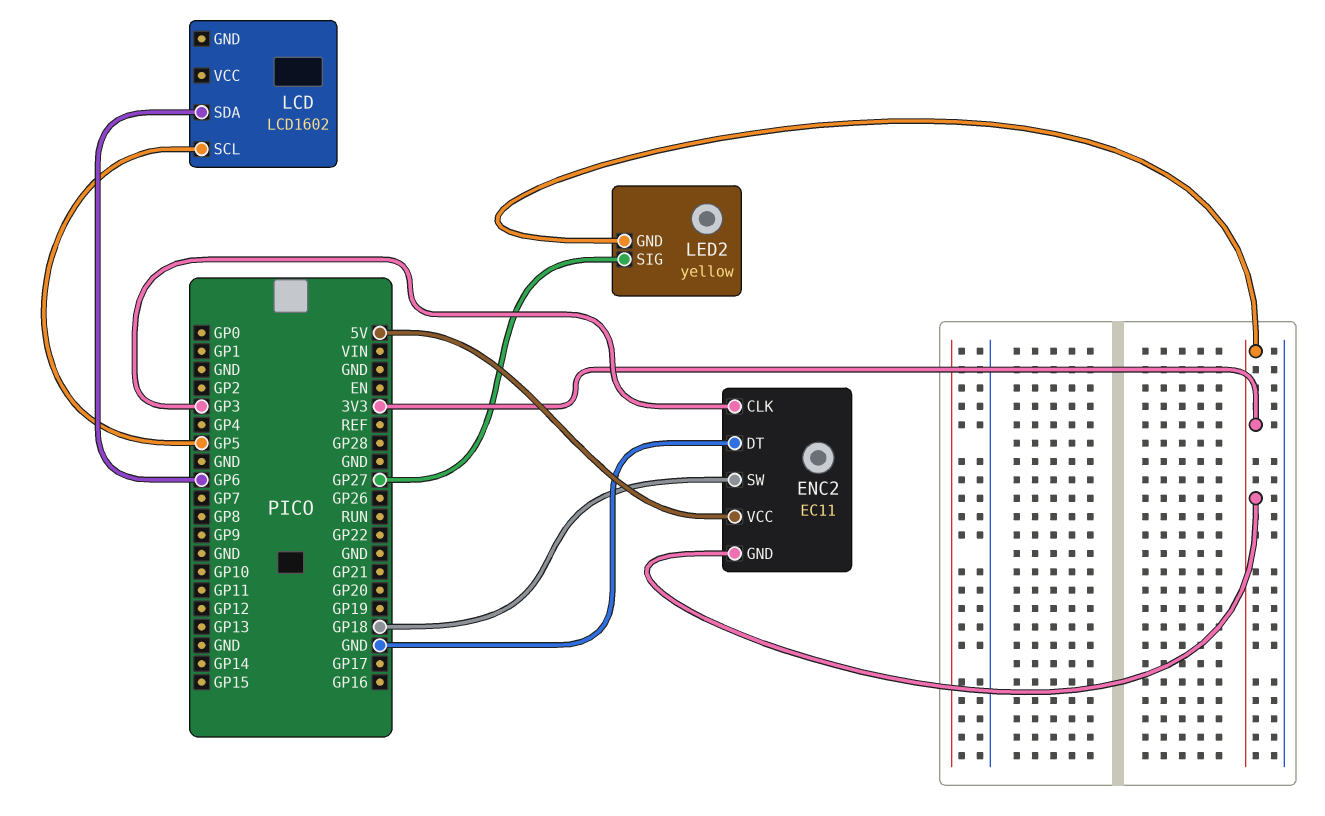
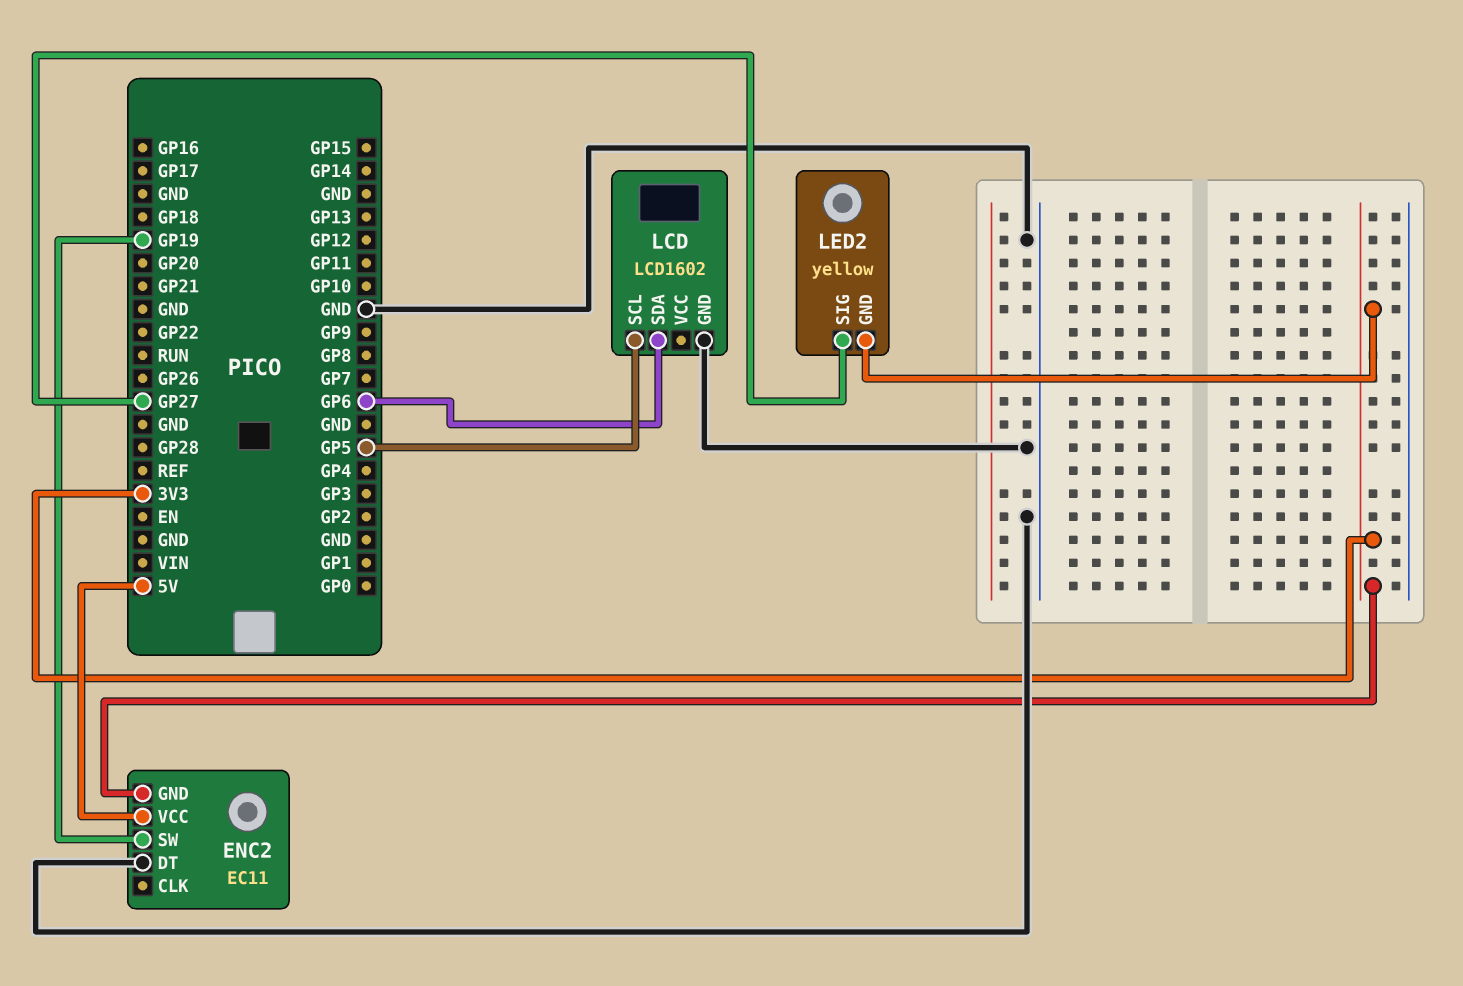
ENC2 pin CLK: GP3 -> none
ENC2 pin SW: GP18 -> GP19
LCD pin GND: none -> GND

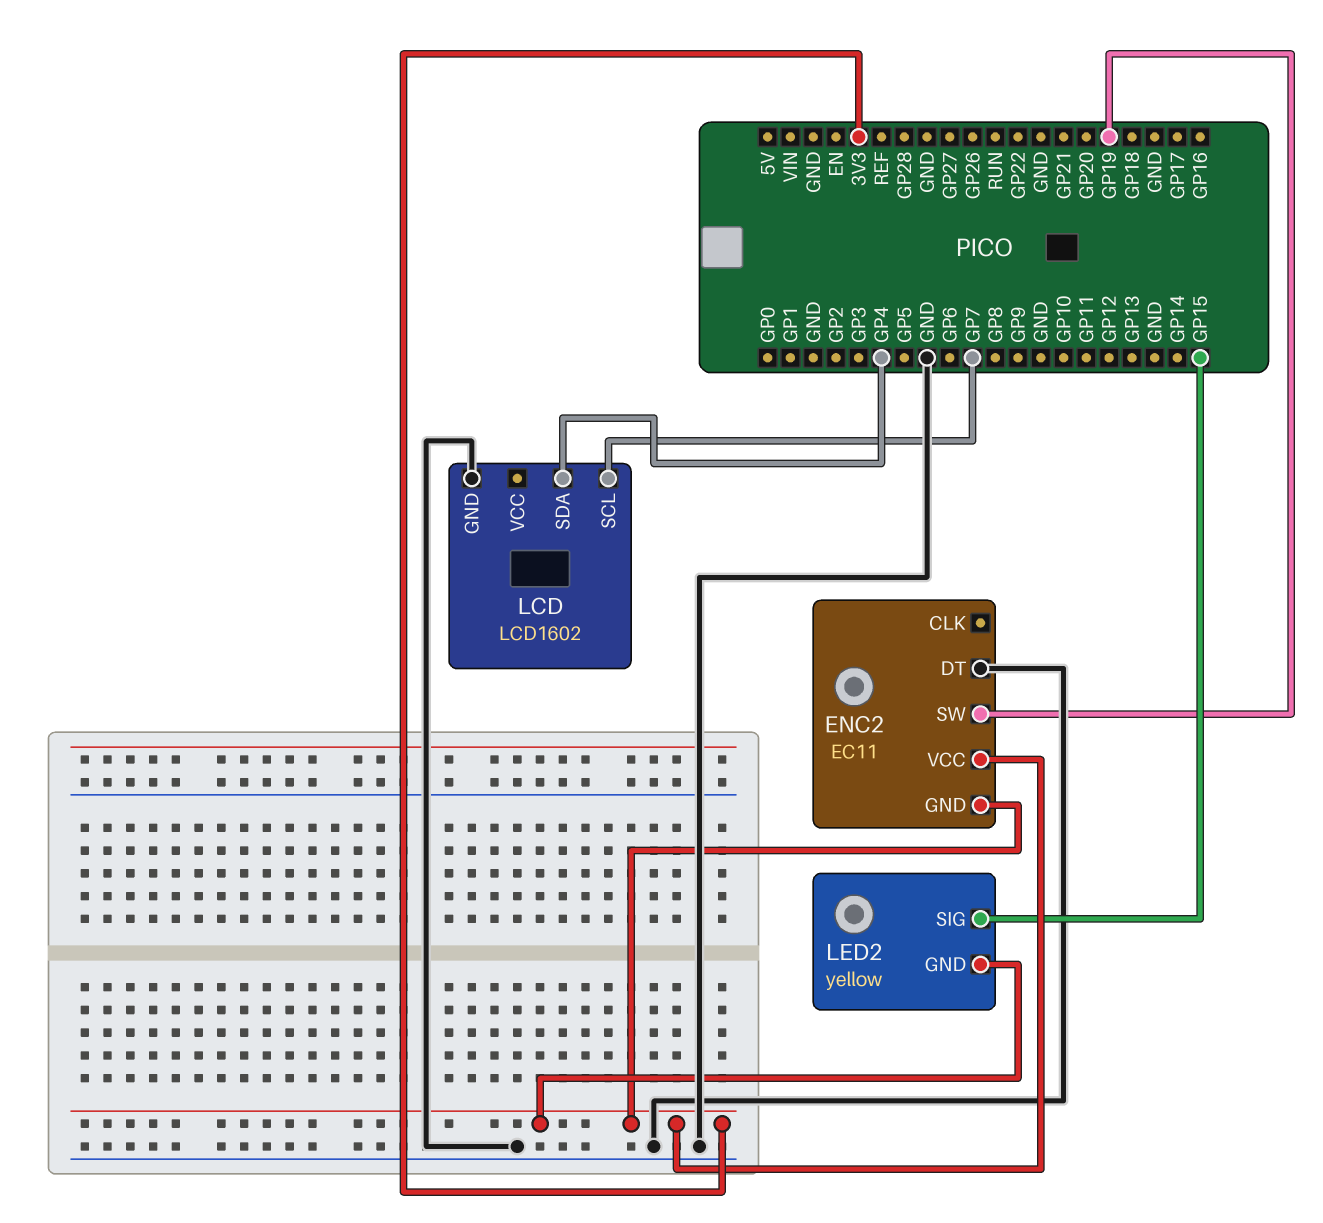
ENC2 pin VCC: 5V -> 3V3
LCD pin SCL: GP5 -> GP7
LCD pin SDA: GP6 -> GP4
LED2 pin SIG: GP27 -> GP15

